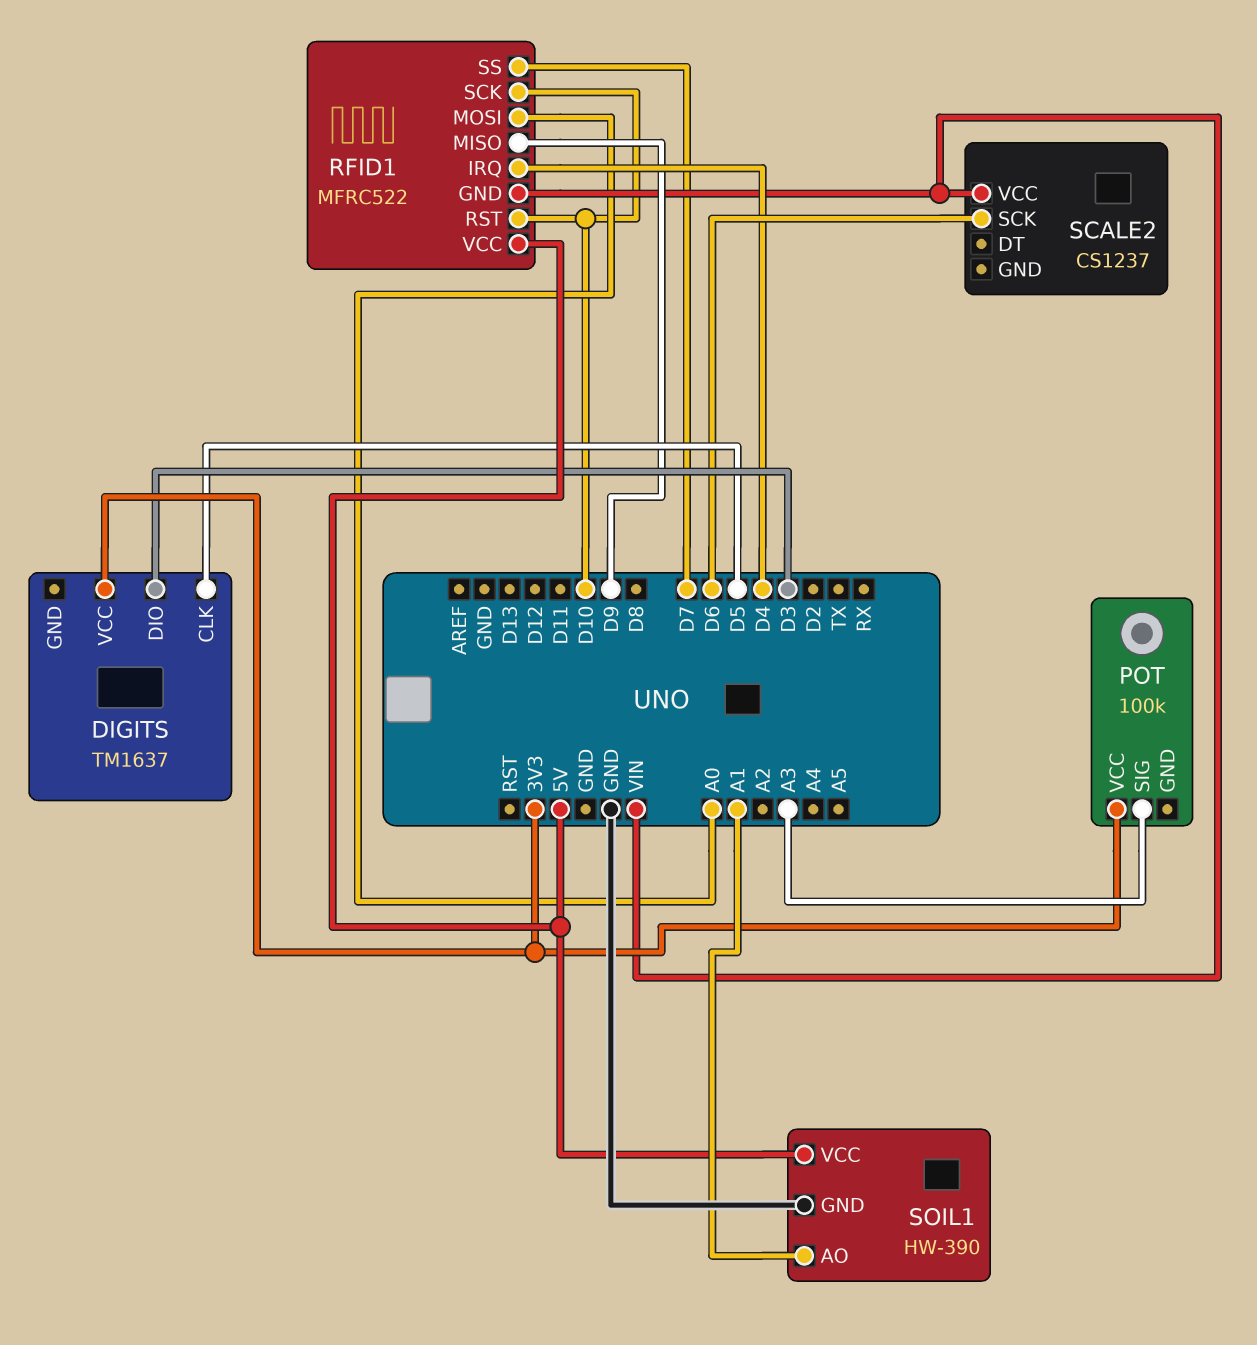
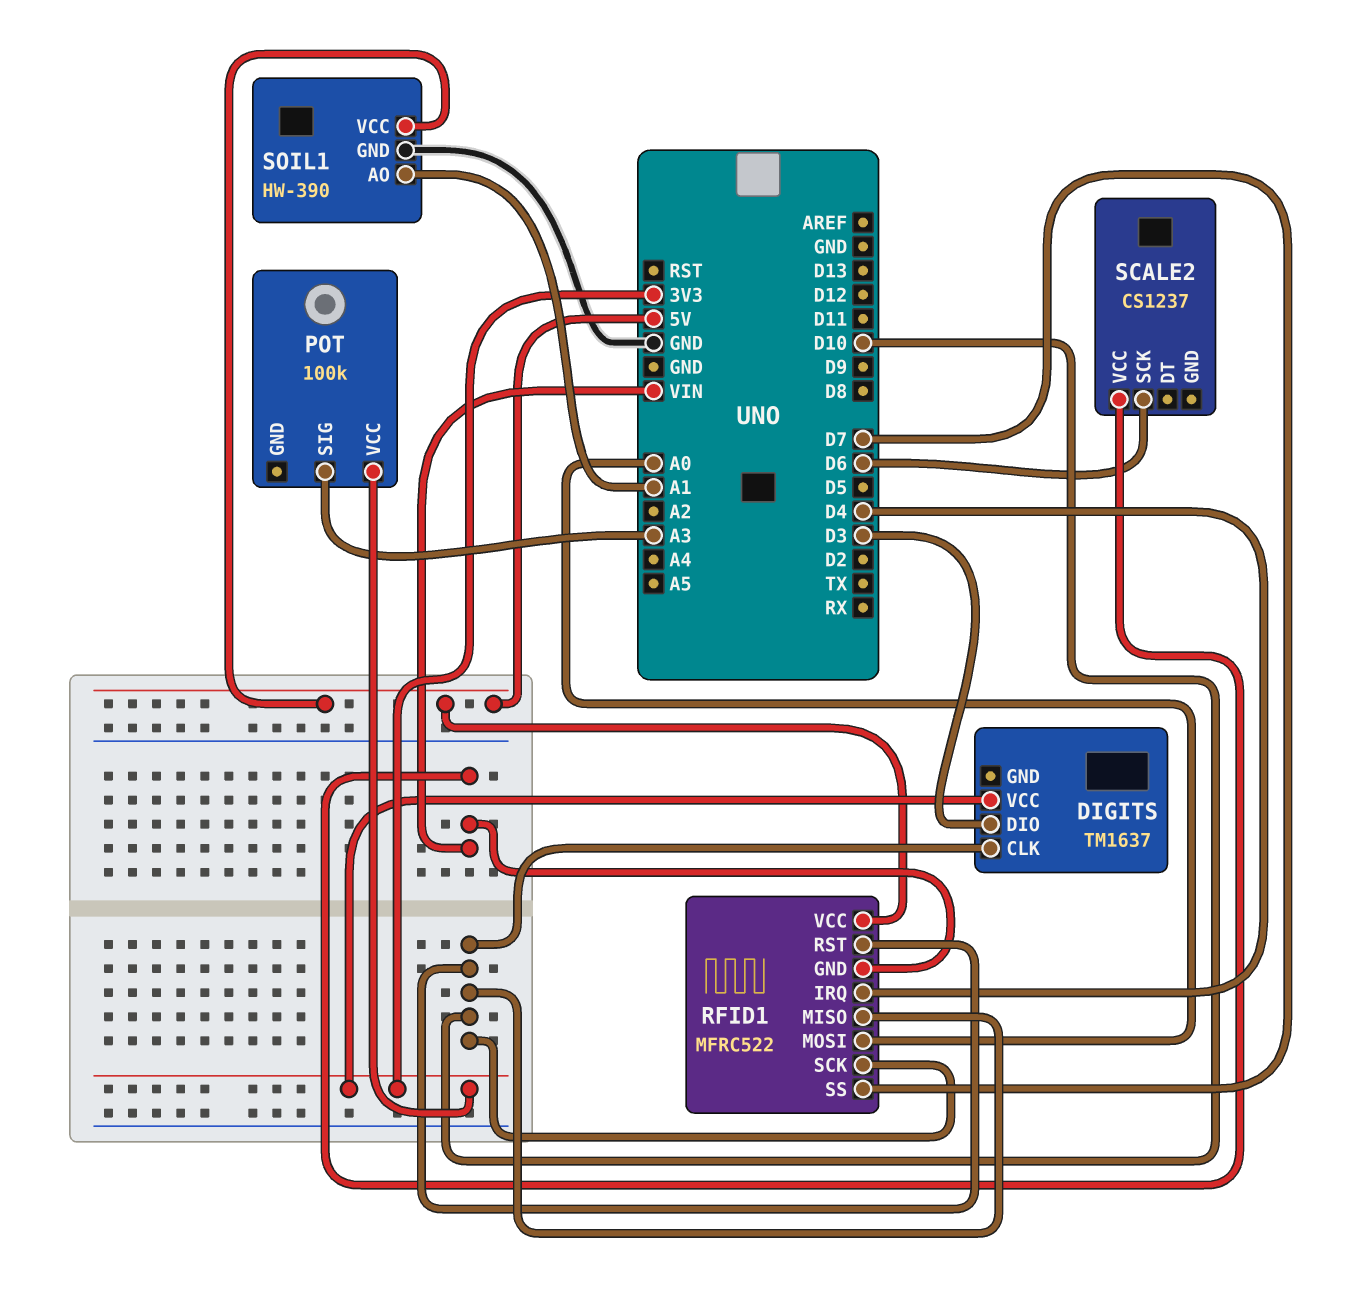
DIGITS pin CLK: D5 -> D10
RFID1 pin MISO: D9 -> D10

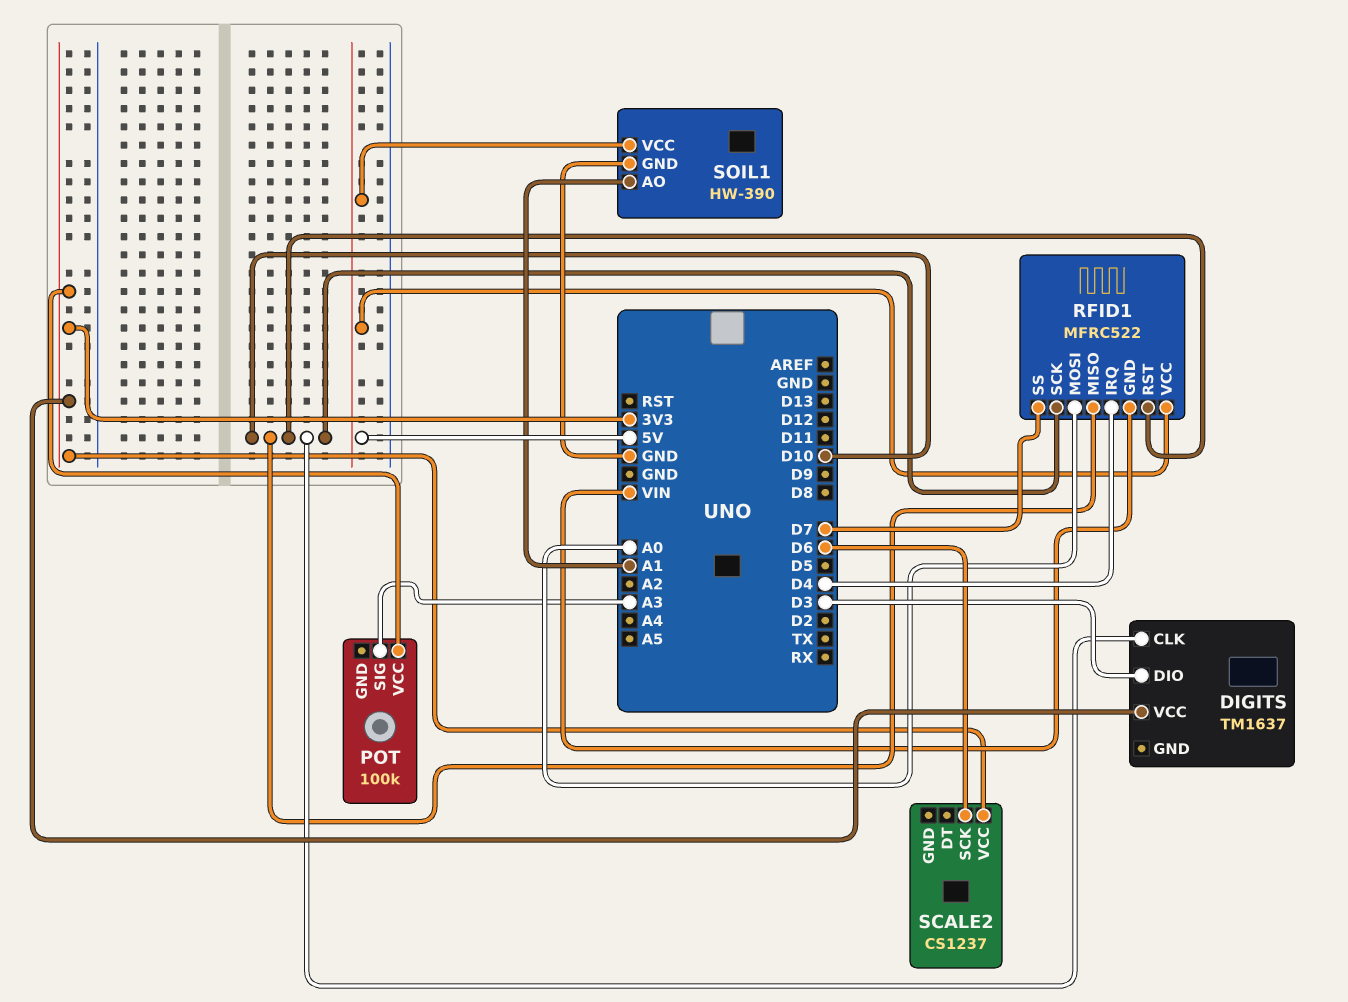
SCALE2 pin VCC: VIN -> 3V3

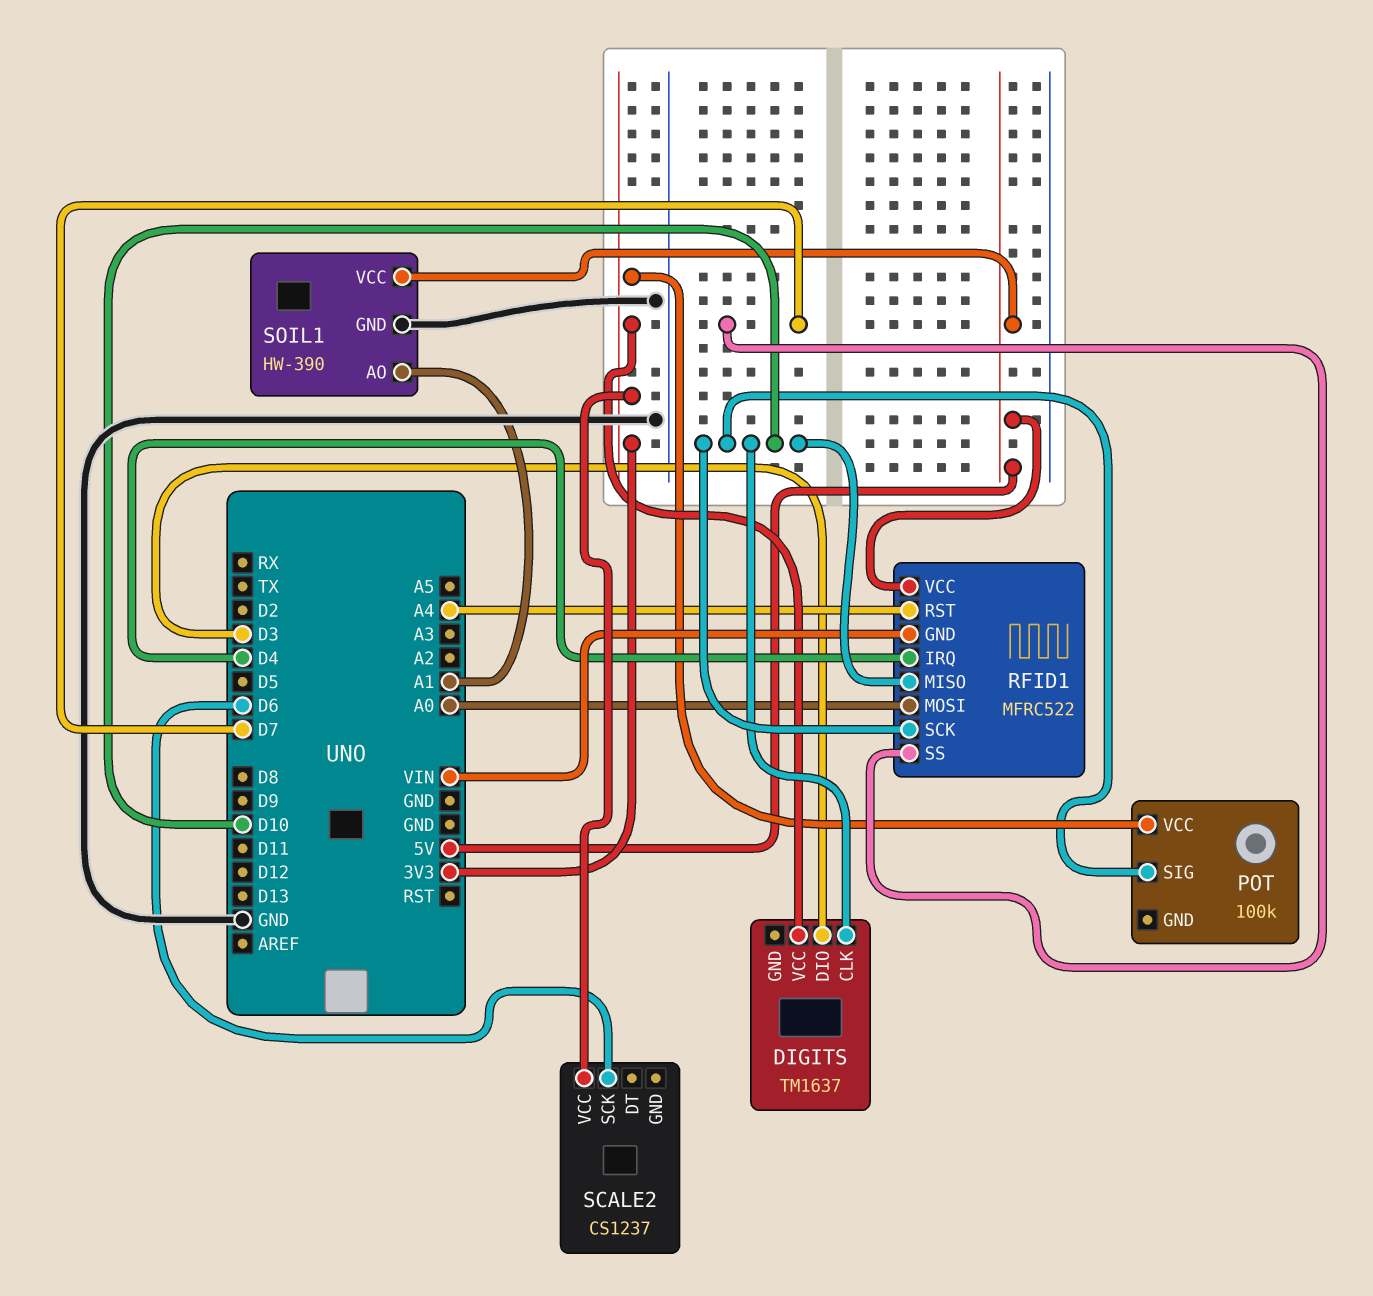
POT pin SIG: A3 -> D10
RFID1 pin RST: D10 -> A4

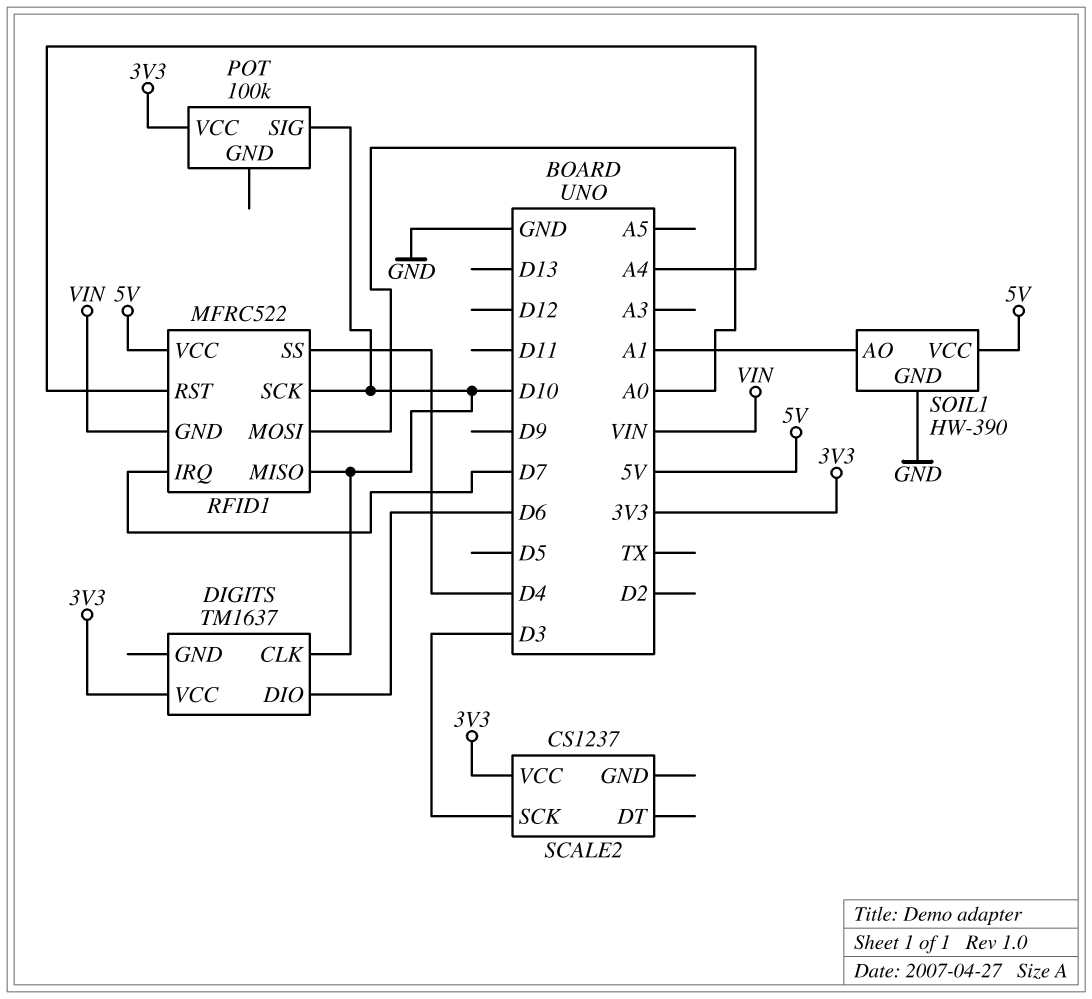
DIGITS pin DIO: D3 -> D6
RFID1 pin IRQ: D4 -> D7
RFID1 pin SS: D7 -> D4
SCALE2 pin SCK: D6 -> D3

